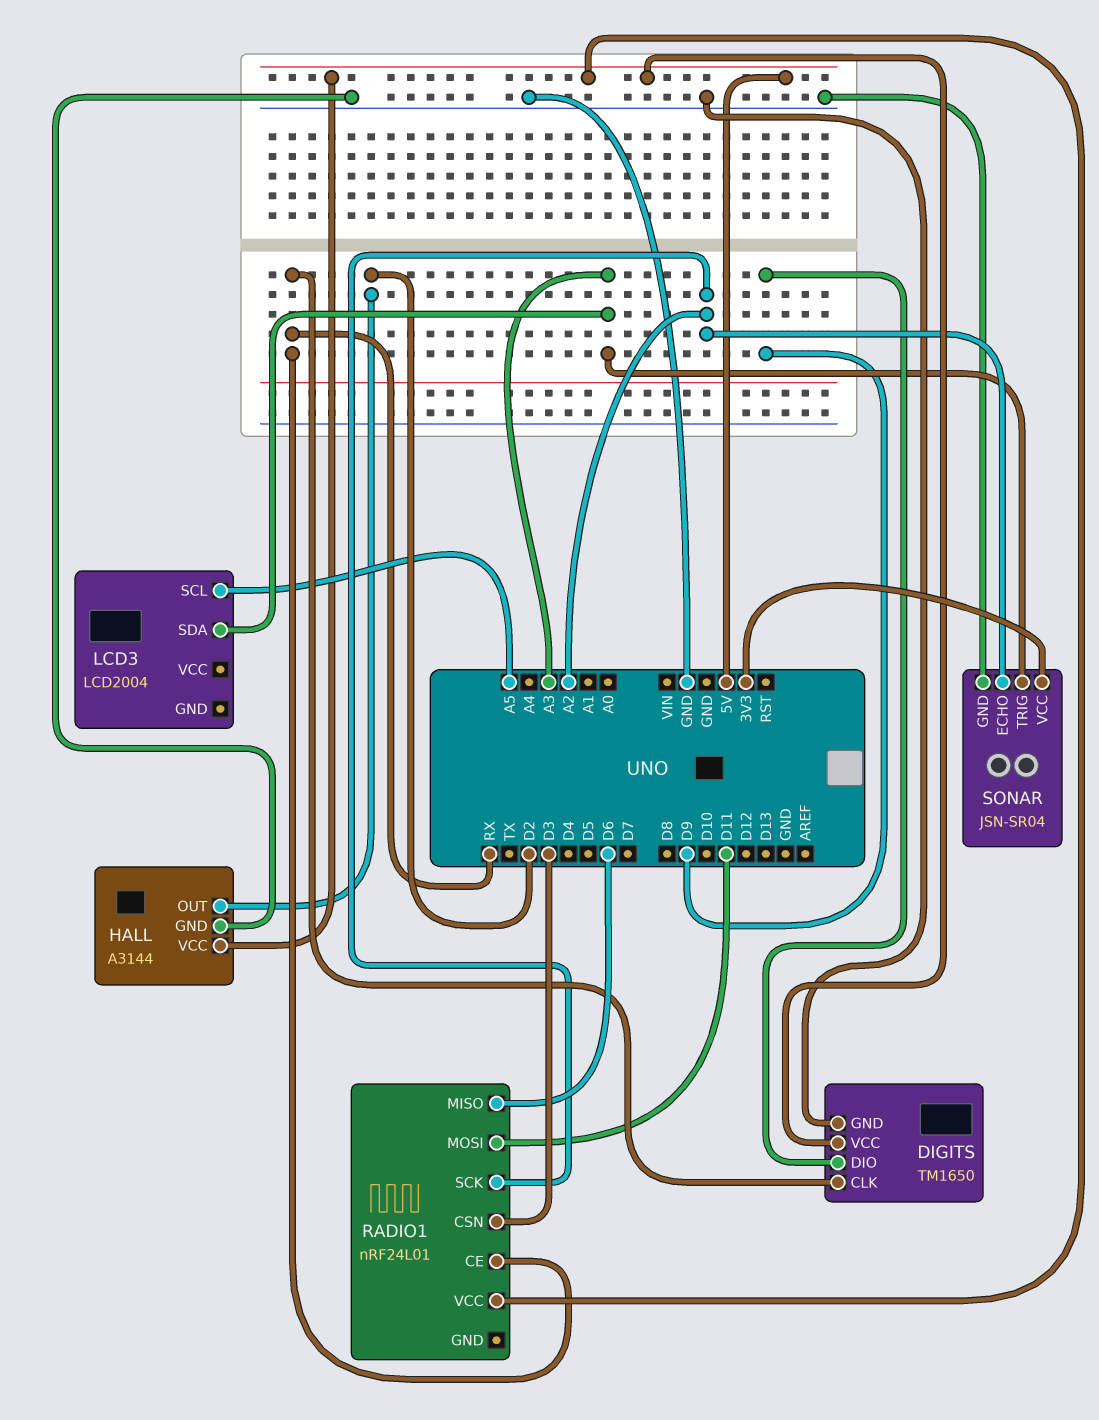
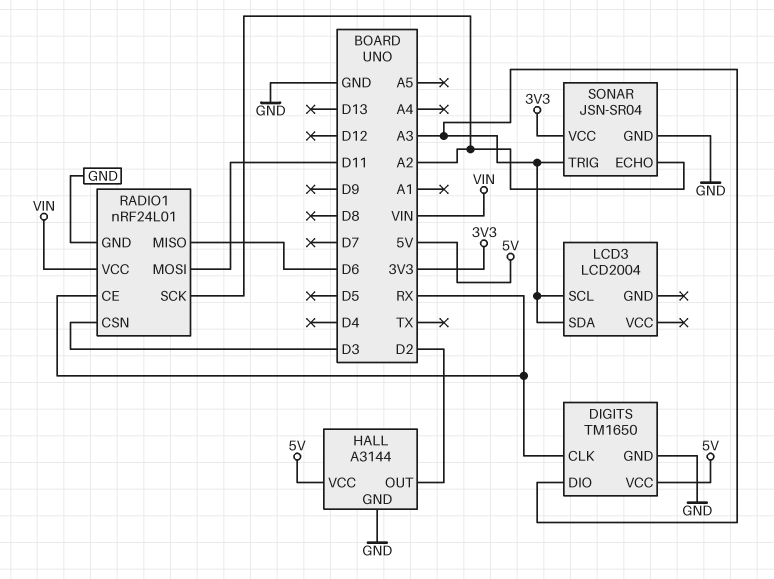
DIGITS pin DIO: D9 -> A3
LCD3 pin SCL: A5 -> A3
RADIO1 pin GND: none -> GND
RADIO1 pin VCC: 5V -> VIN

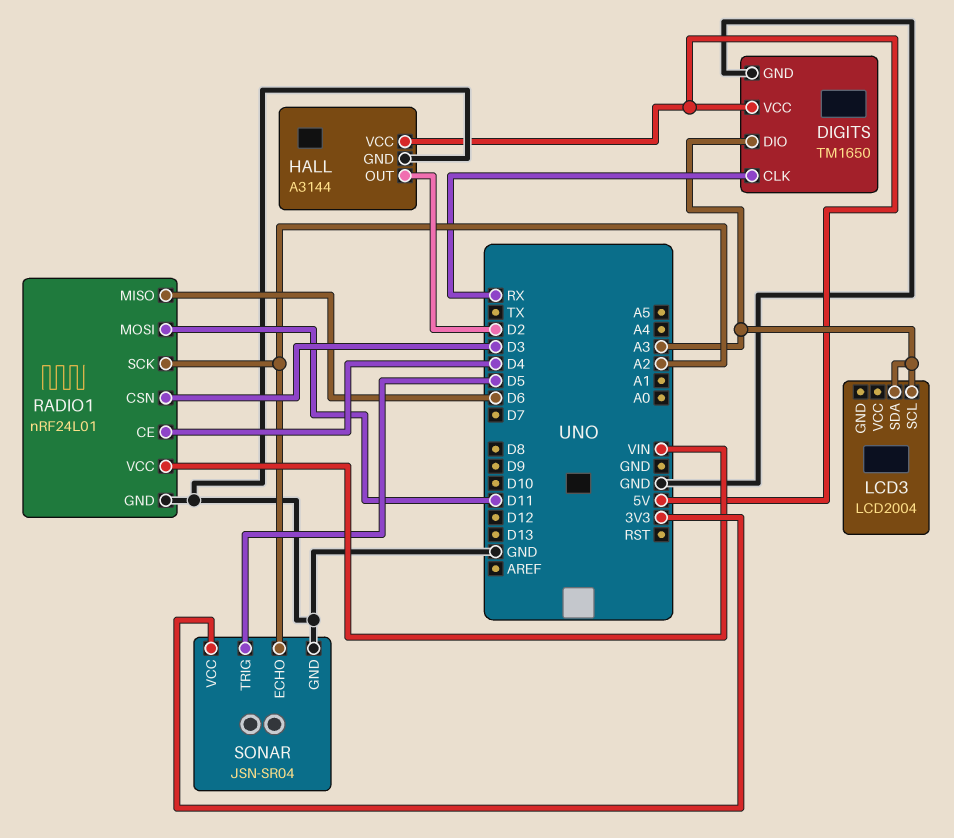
RADIO1 pin CE: RX -> D4
SONAR pin TRIG: A3 -> D5

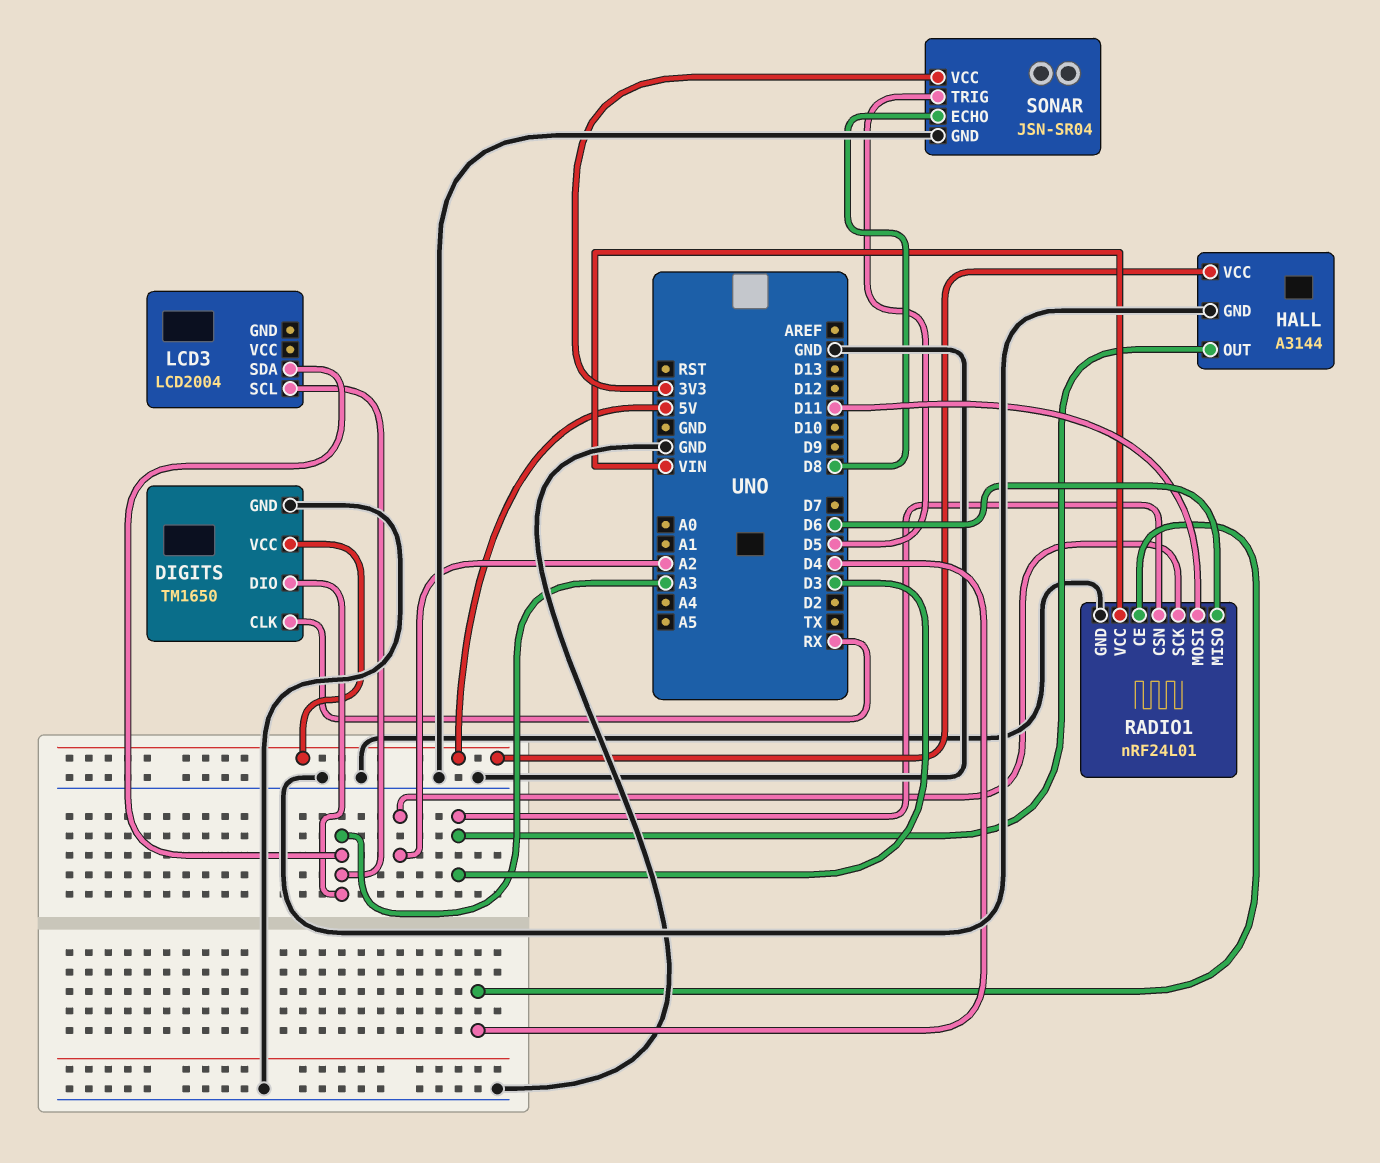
HALL pin OUT: D2 -> D3
SONAR pin ECHO: A2 -> D8

